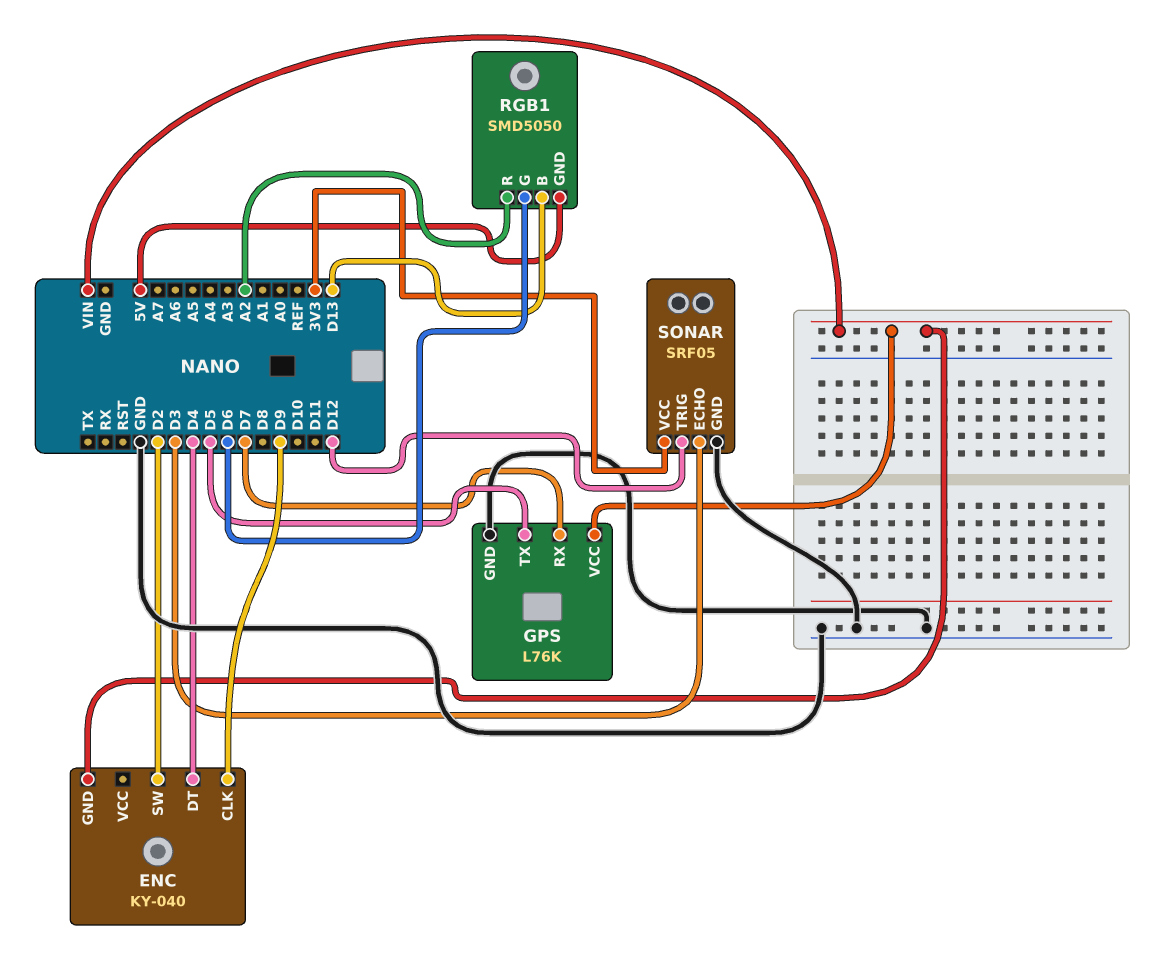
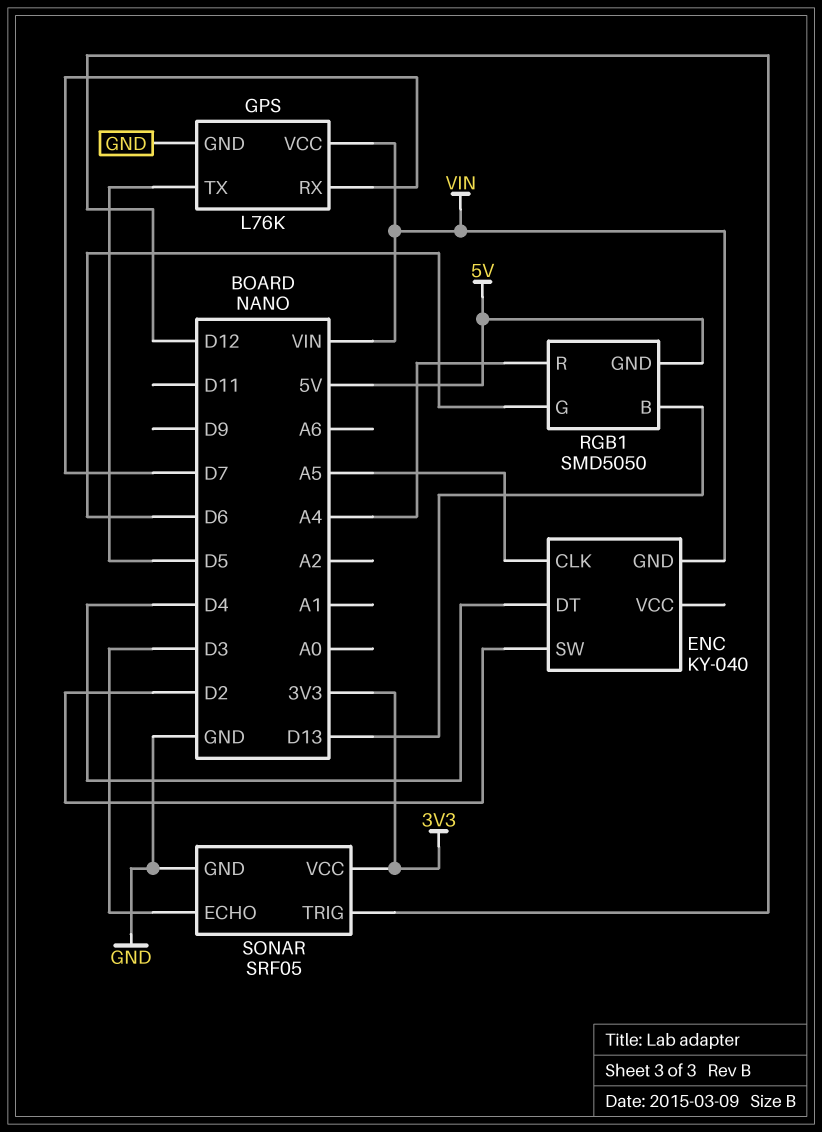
ENC pin CLK: D9 -> A5
RGB1 pin R: A2 -> A4

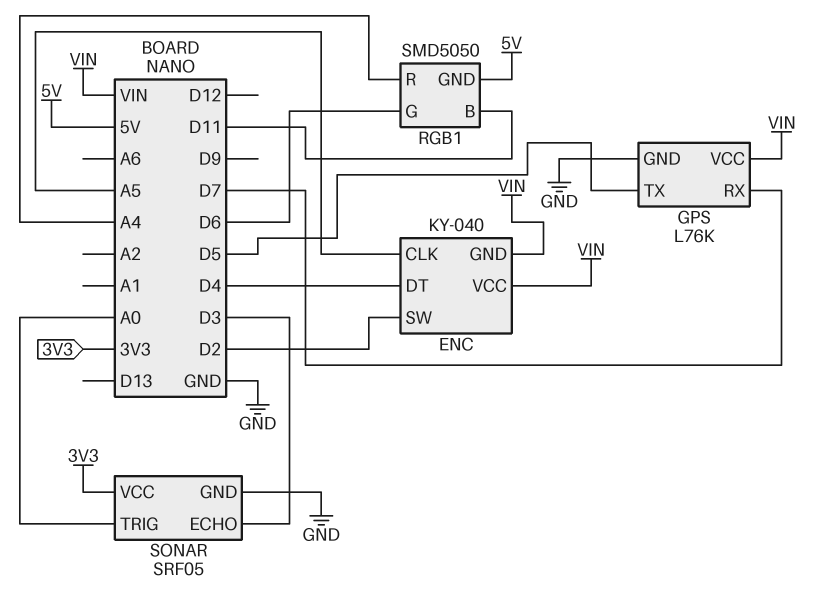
ENC pin VCC: none -> VIN
RGB1 pin B: D13 -> D11
SONAR pin TRIG: D12 -> A0

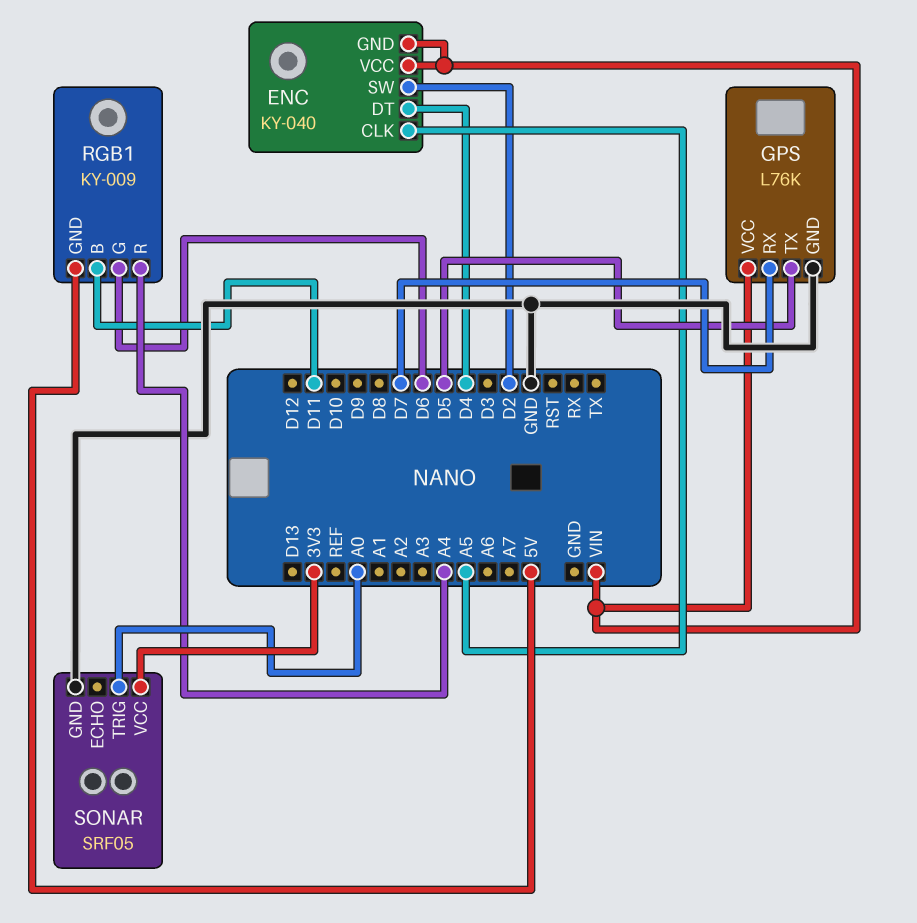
RGB1: SMD5050 -> KY-009
SONAR pin ECHO: D3 -> none

